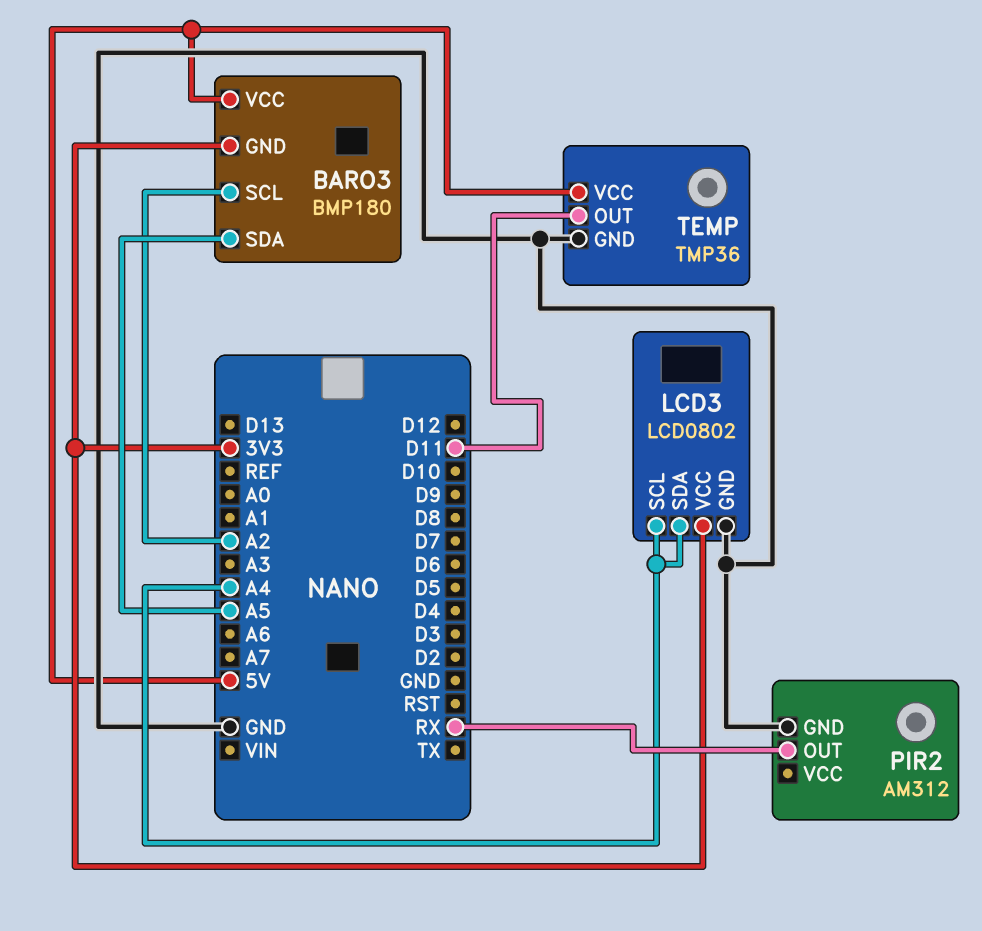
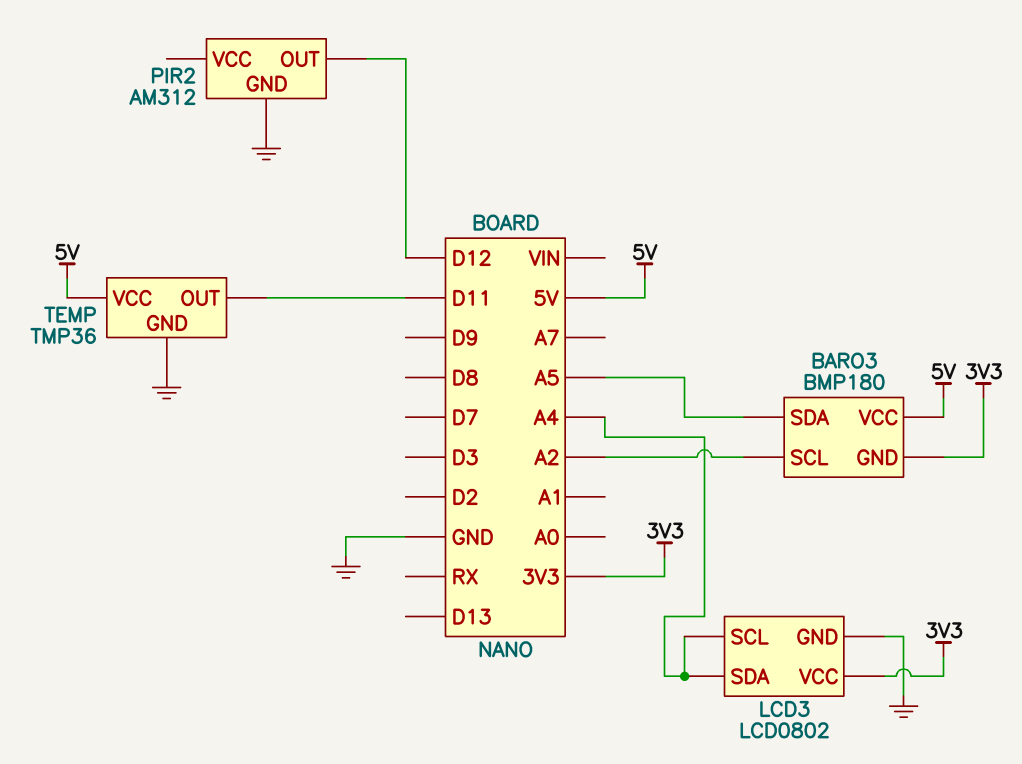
PIR2 pin OUT: RX -> D12

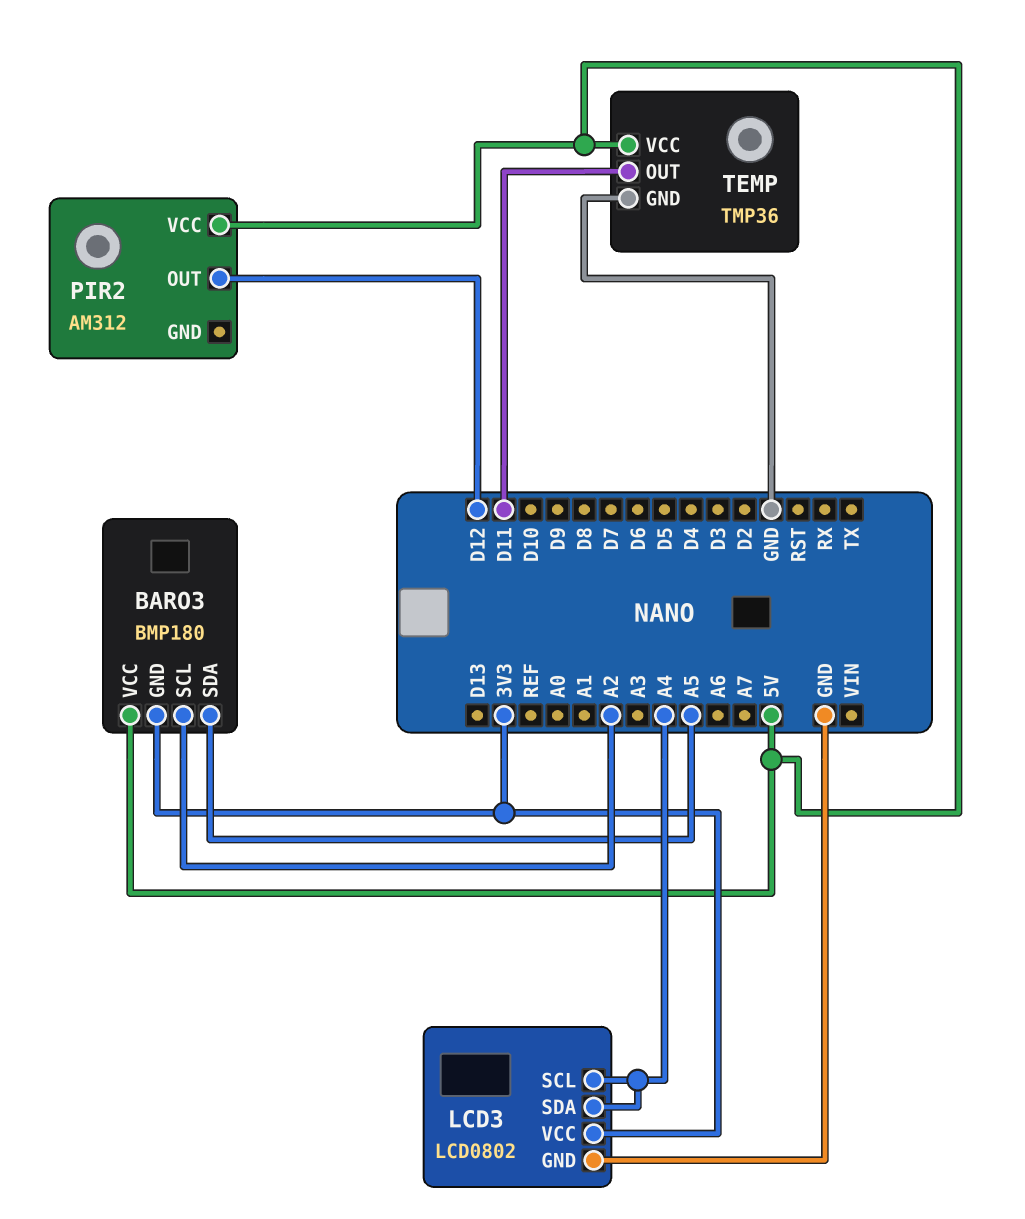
PIR2 pin GND: GND -> none
PIR2 pin VCC: none -> 5V

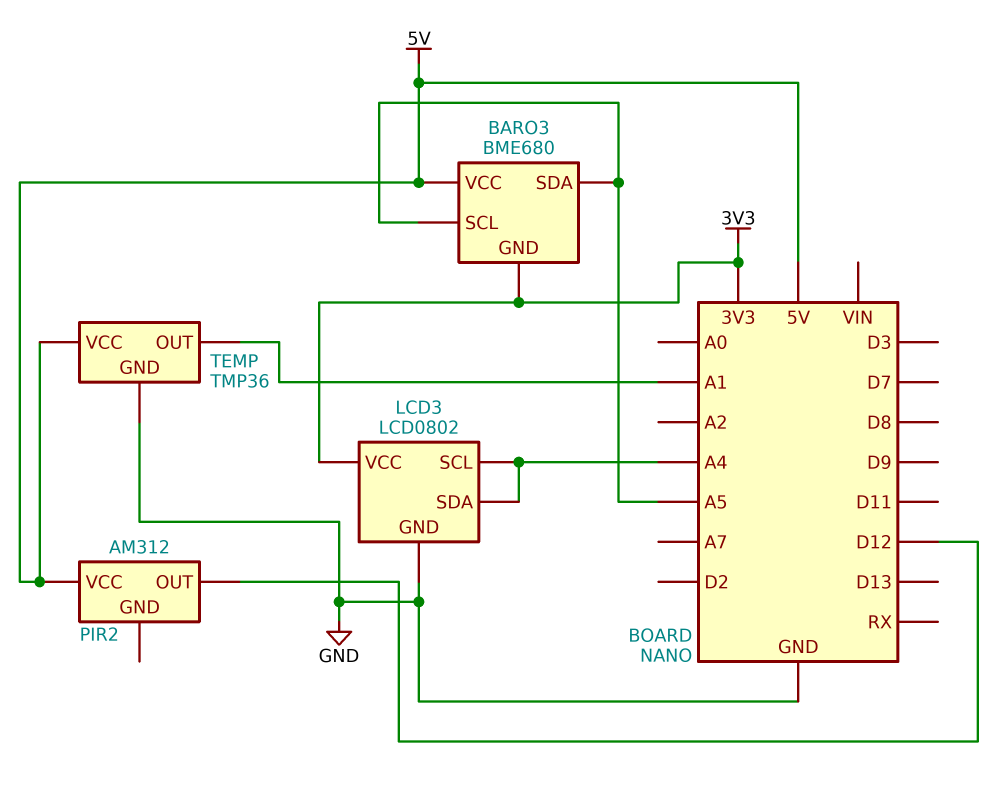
BARO3: BMP180 -> BME680
BARO3 pin SCL: A2 -> A5
TEMP pin OUT: D11 -> A1

